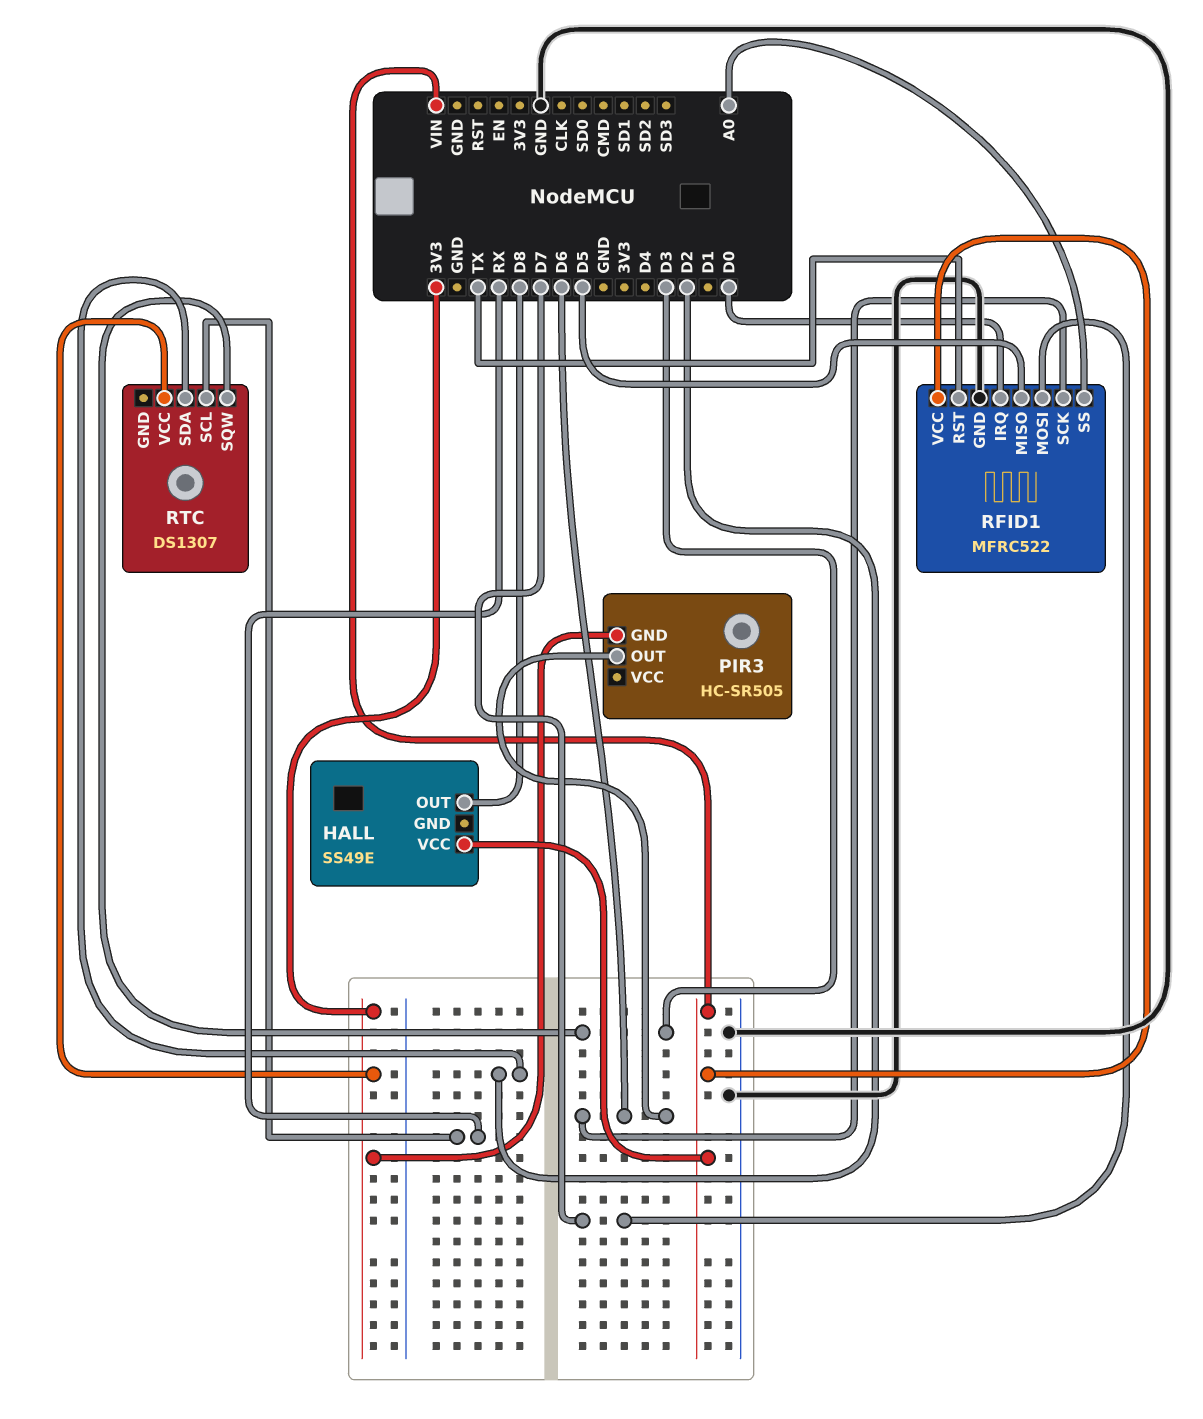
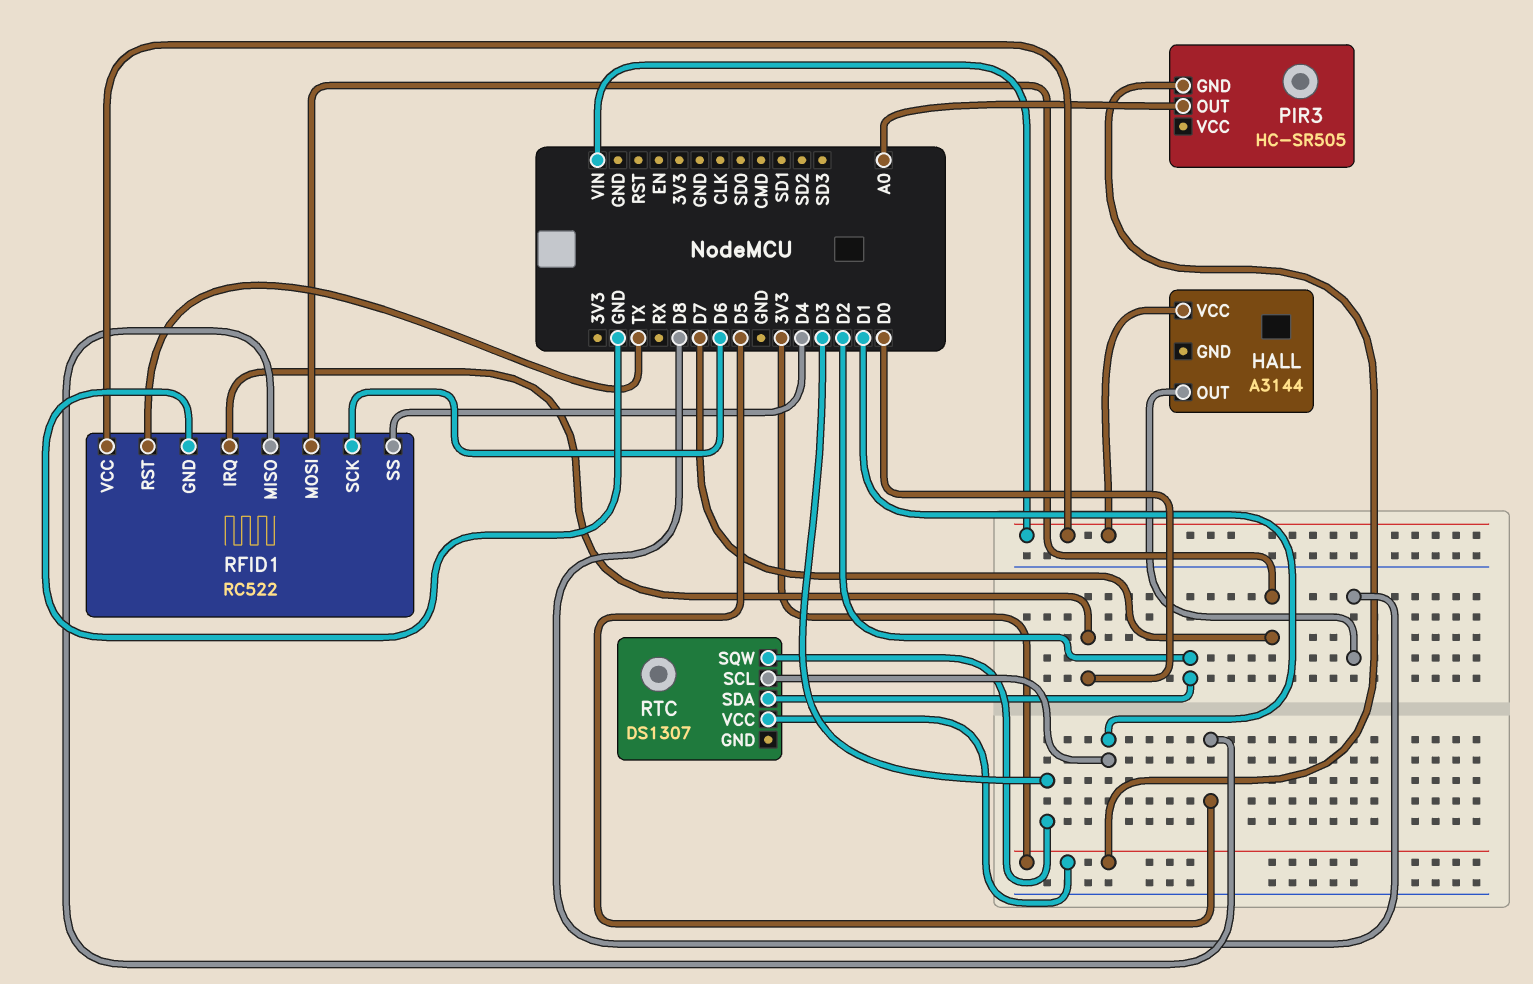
HALL: SS49E -> A3144
PIR3 pin OUT: D6 -> A0
RFID1: MFRC522 -> RC522
RFID1 pin SS: A0 -> D4
RTC pin SCL: RX -> D1

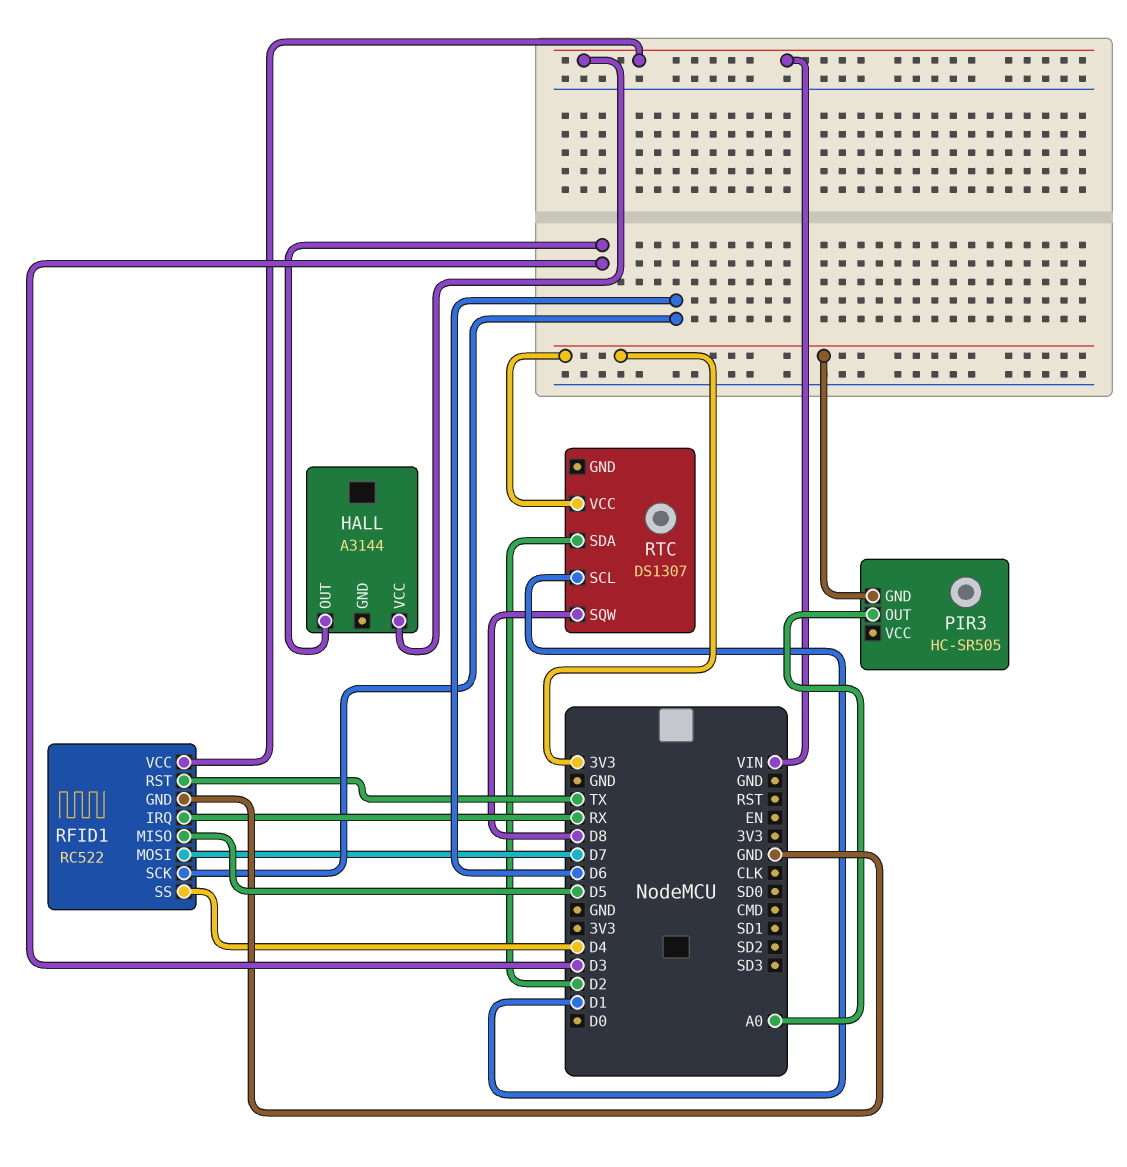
HALL pin OUT: D8 -> D3
RFID1 pin IRQ: D0 -> RX
RTC pin SQW: D3 -> D8

